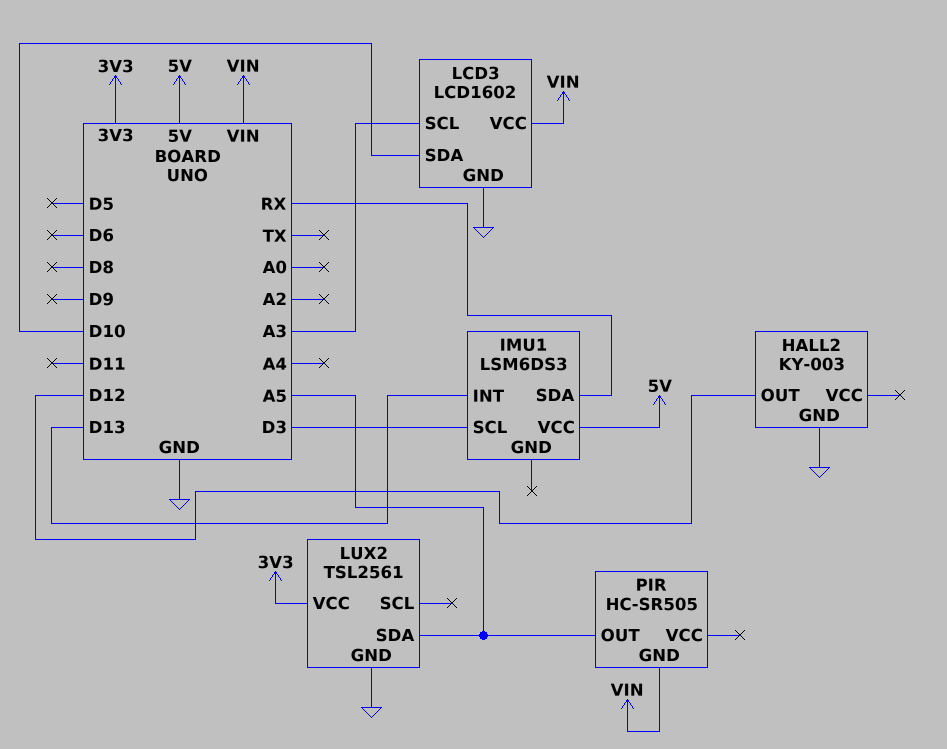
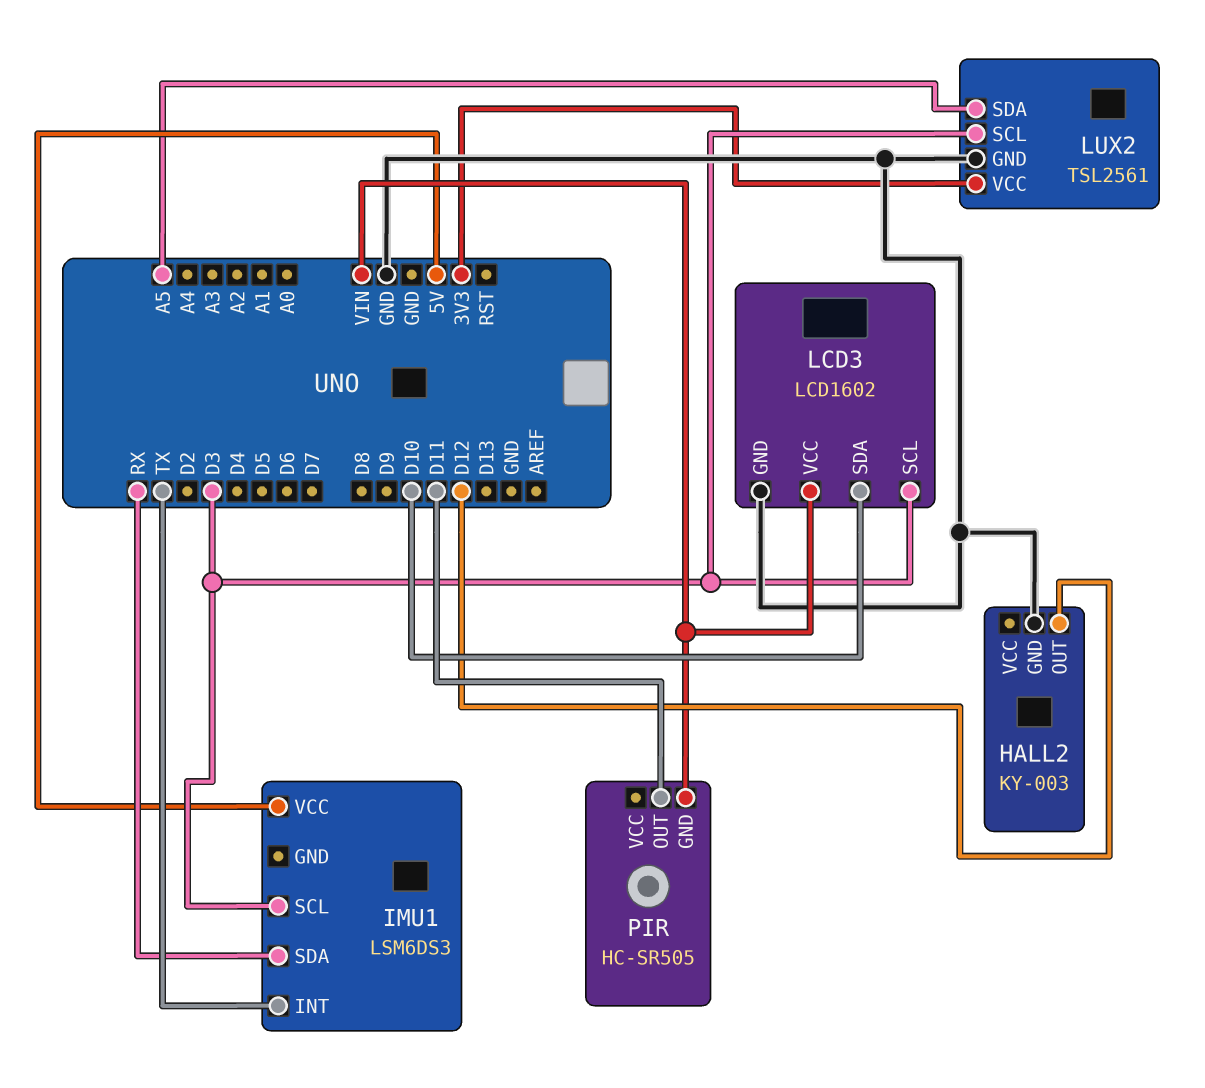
IMU1 pin INT: D13 -> TX
LCD3 pin SCL: A3 -> D3
LUX2 pin SCL: none -> D3
PIR pin OUT: A5 -> D11

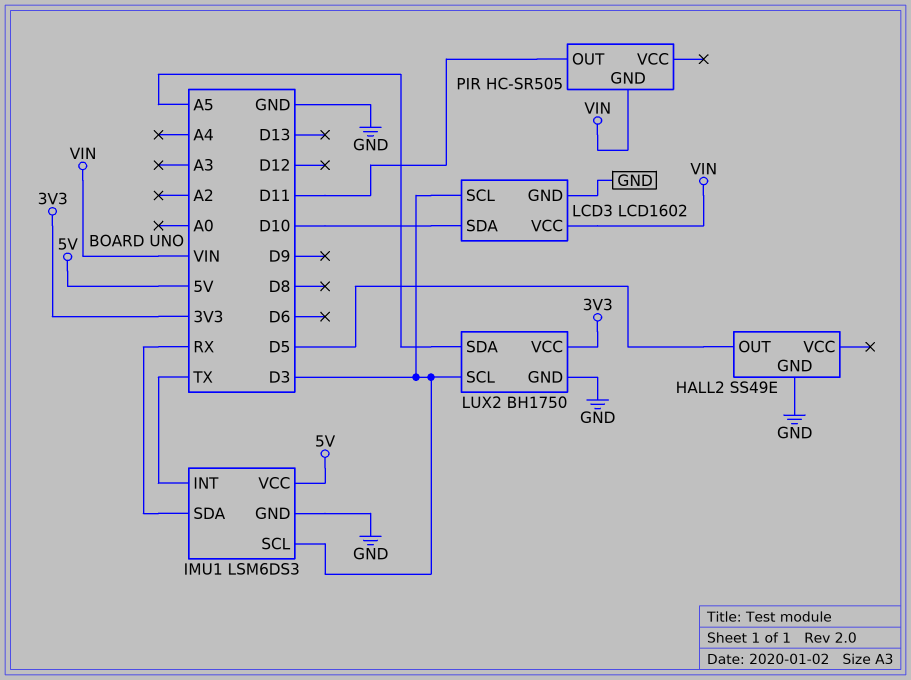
HALL2: KY-003 -> SS49E
HALL2 pin OUT: D12 -> D5
IMU1 pin GND: none -> GND
LUX2: TSL2561 -> BH1750

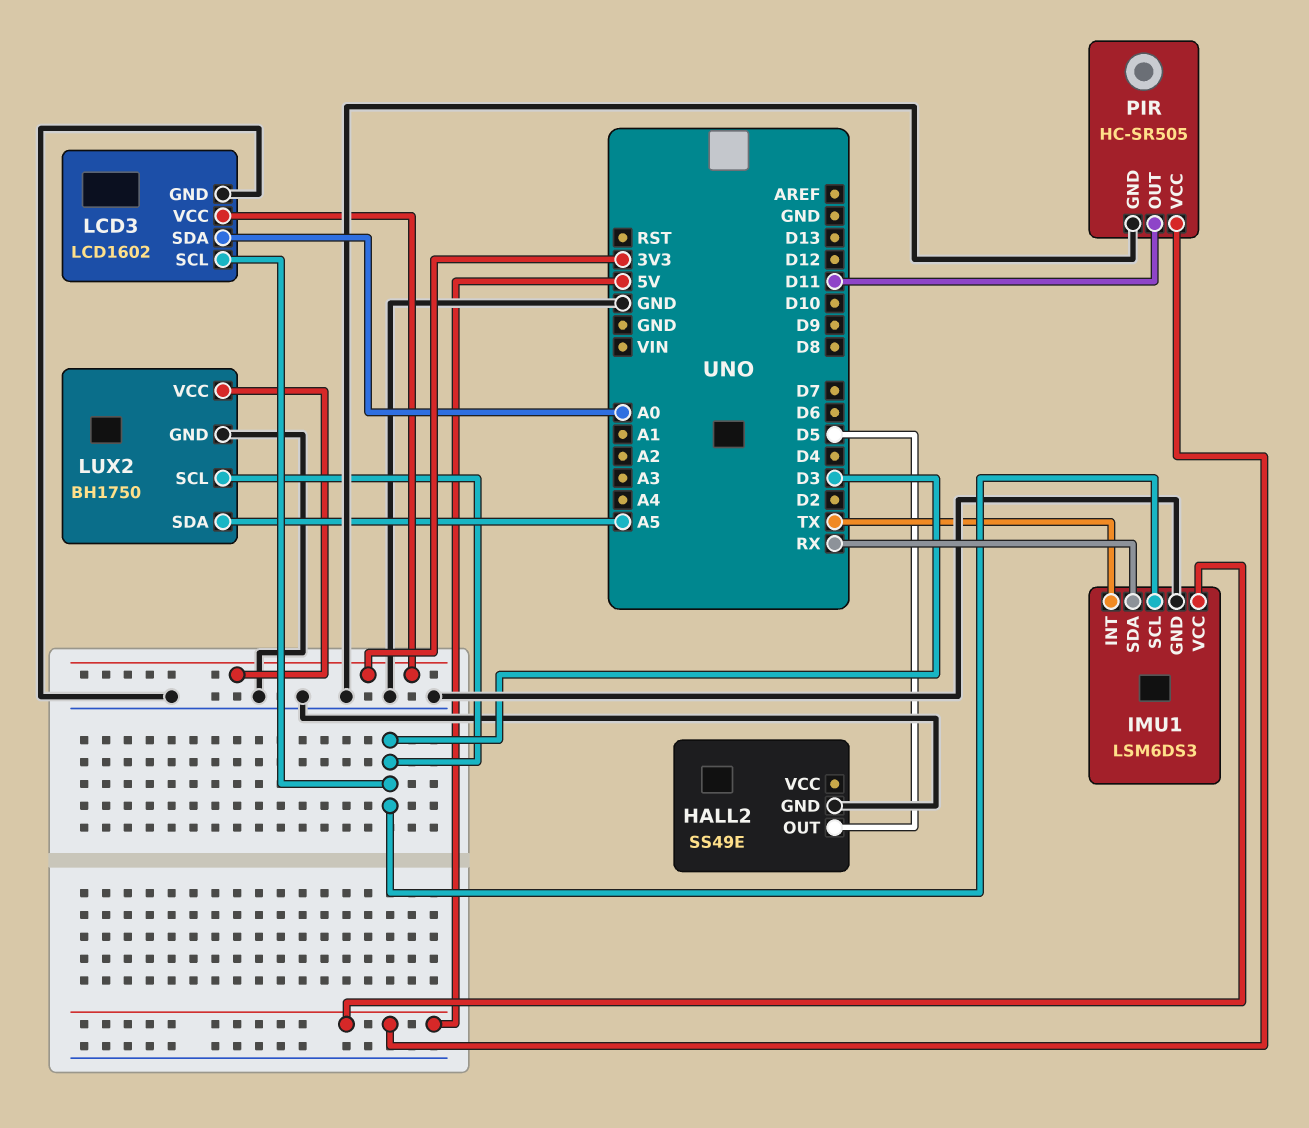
LCD3 pin SDA: D10 -> A0
LCD3 pin VCC: VIN -> 3V3
PIR pin GND: VIN -> GND
PIR pin VCC: none -> 5V

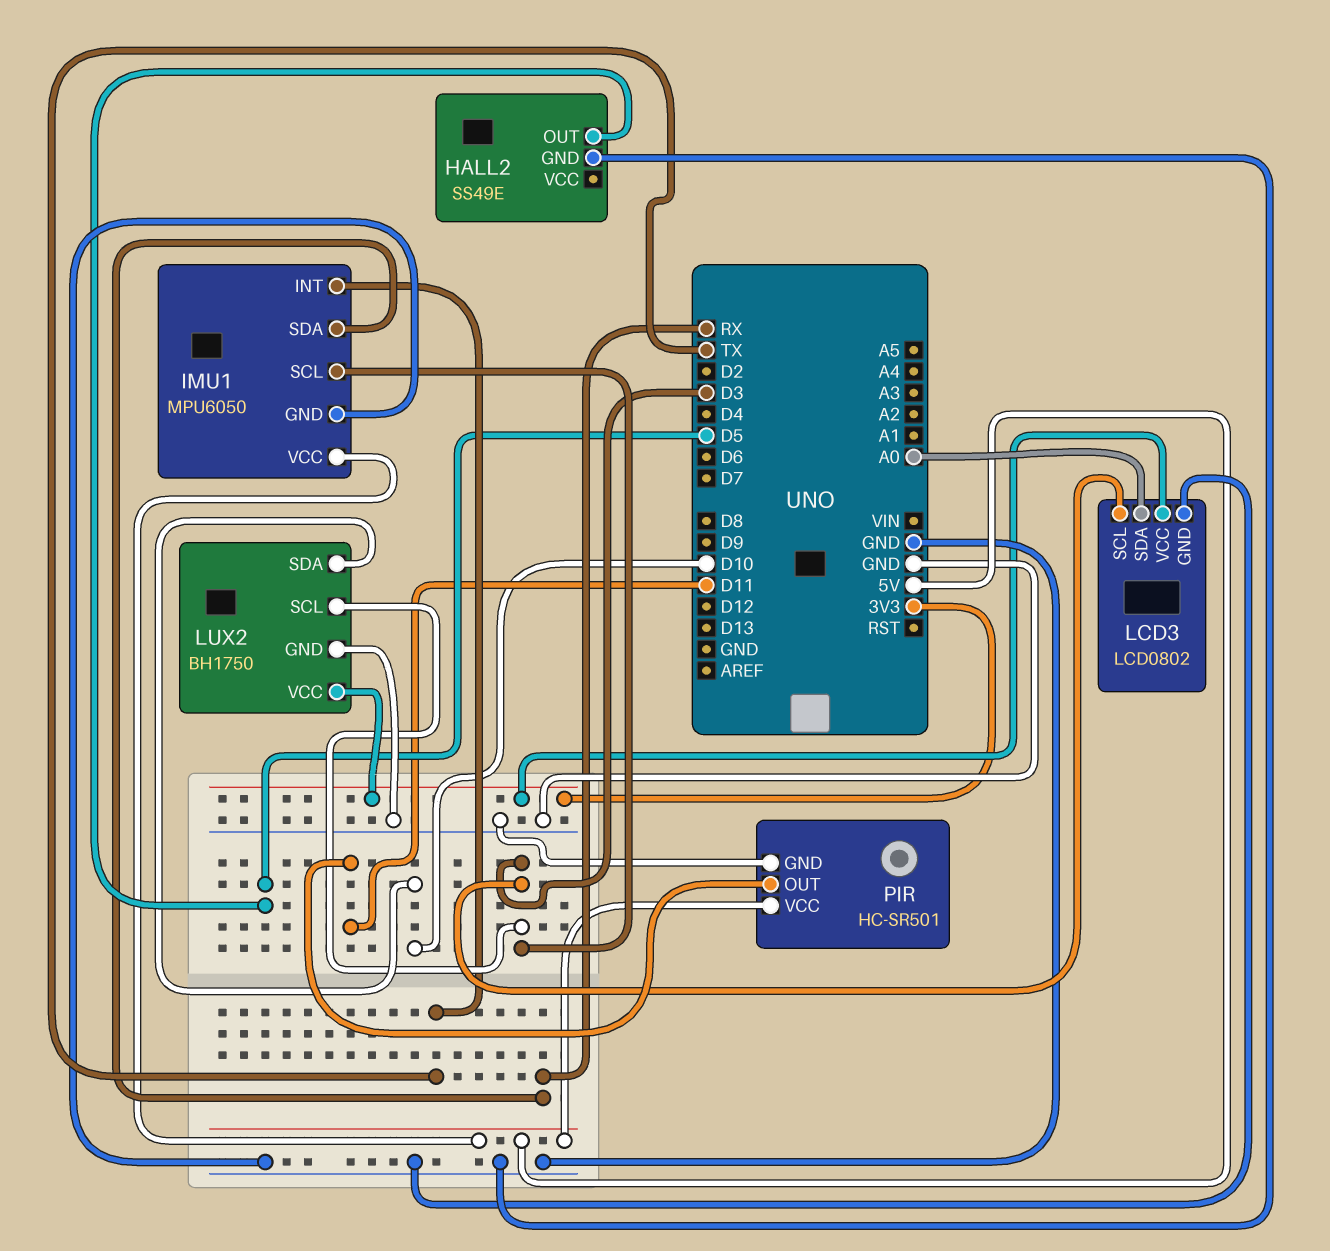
IMU1: LSM6DS3 -> MPU6050
LCD3: LCD1602 -> LCD0802
LUX2 pin SDA: A5 -> D10
PIR: HC-SR505 -> HC-SR501

